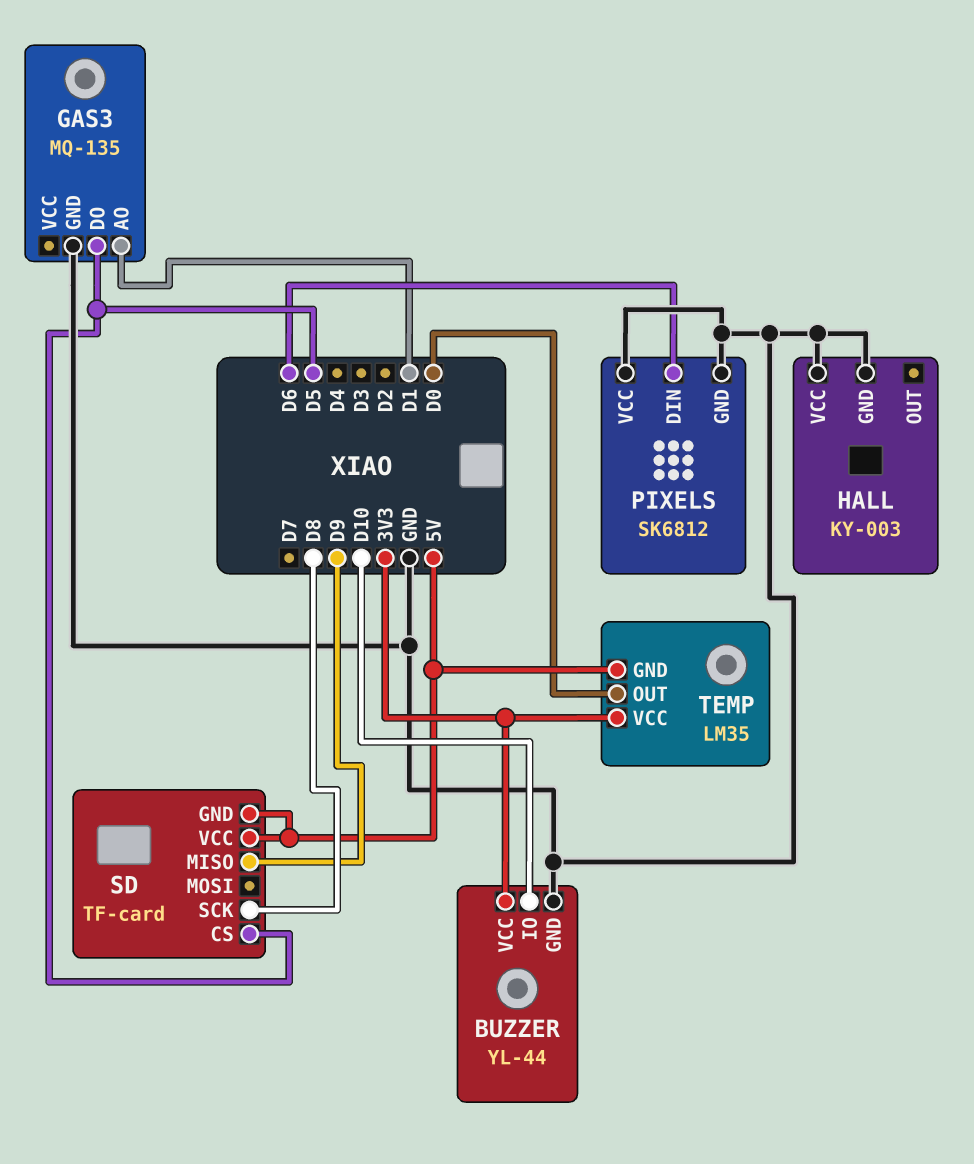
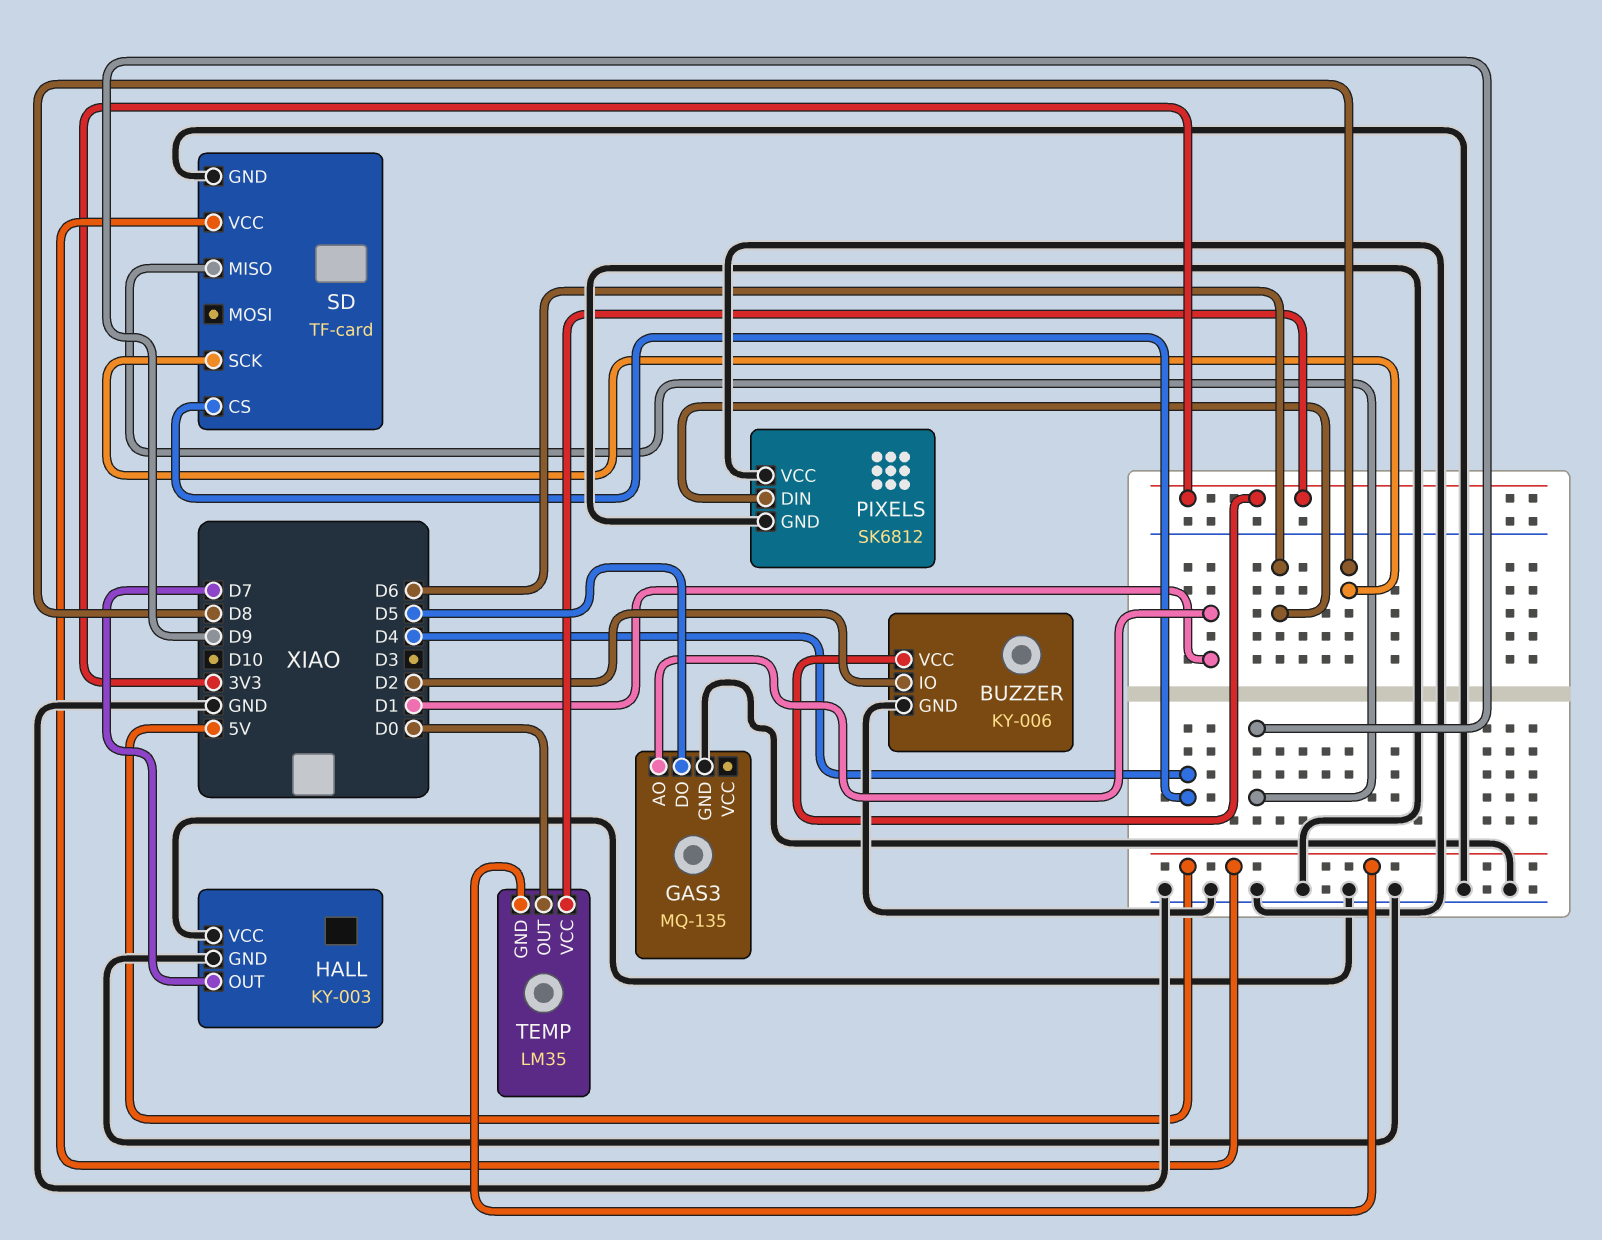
BUZZER: YL-44 -> KY-006
BUZZER pin IO: D10 -> D2
HALL pin OUT: none -> D7
SD pin CS: D5 -> D4
SD pin GND: 5V -> GND

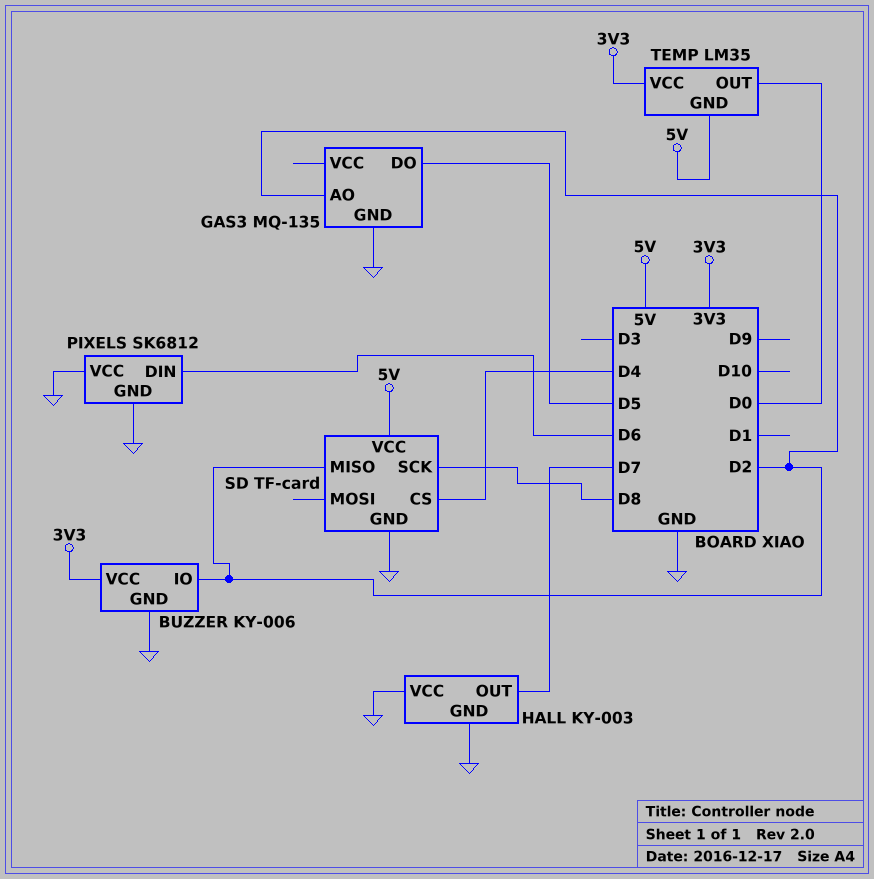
GAS3 pin AO: D1 -> D2
SD pin MISO: D9 -> D2

